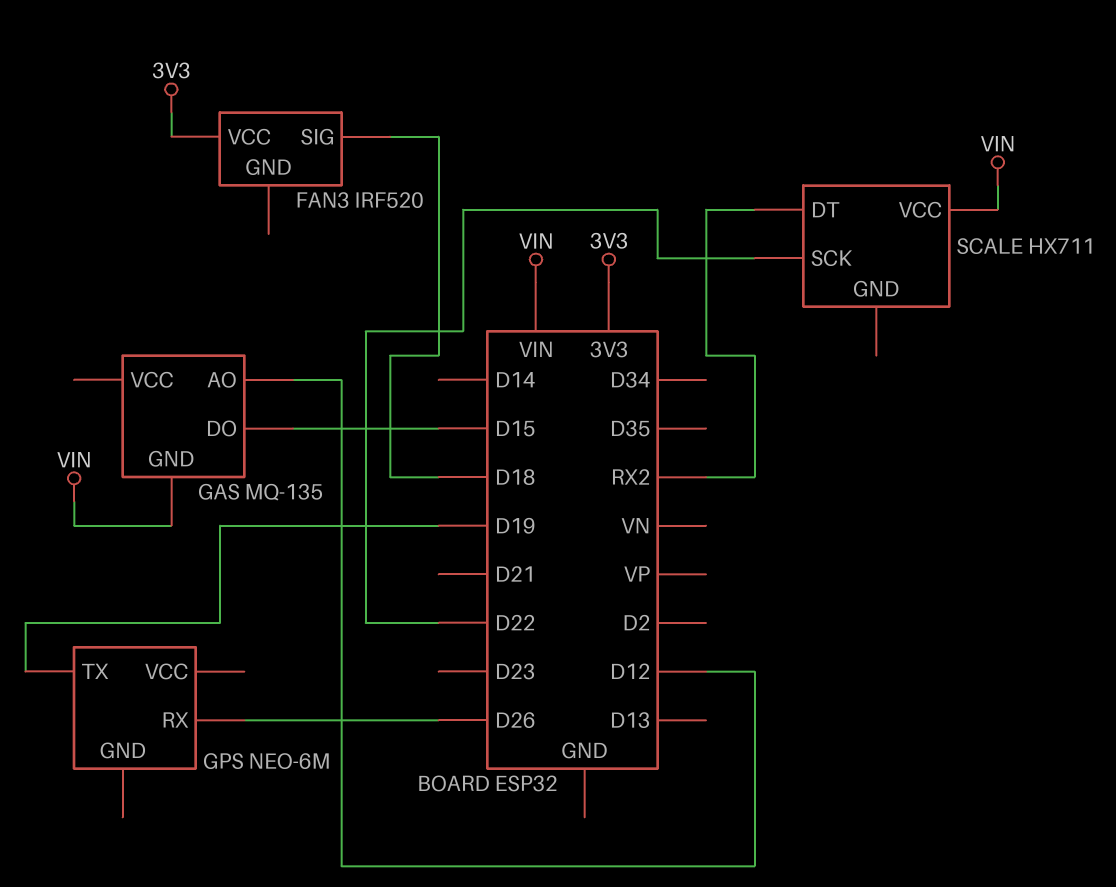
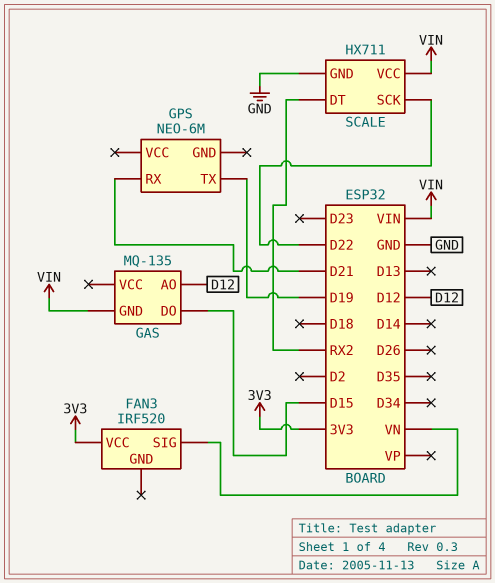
FAN3 pin SIG: D18 -> VN
GPS pin RX: D26 -> D21
SCALE pin GND: none -> GND

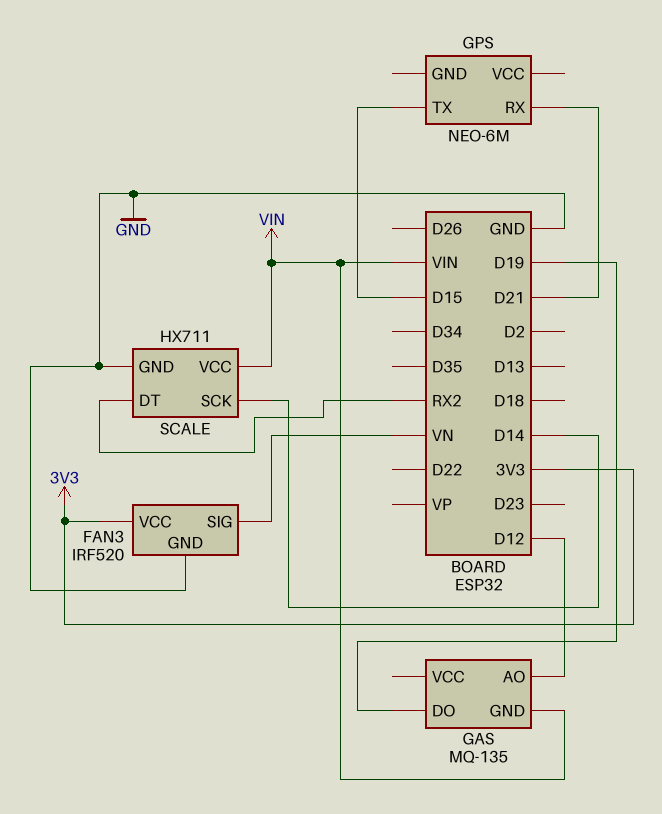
FAN3 pin GND: none -> GND
GAS pin DO: D15 -> D19
GPS pin TX: D19 -> D15
SCALE pin SCK: D22 -> D14

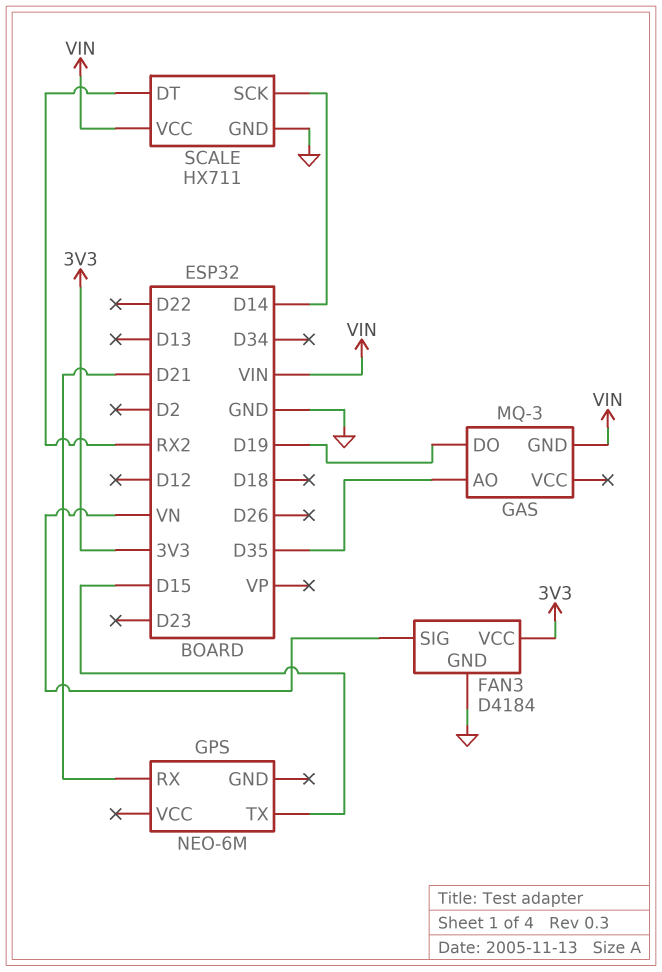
FAN3: IRF520 -> D4184
GAS: MQ-135 -> MQ-3
GAS pin AO: D12 -> D35

